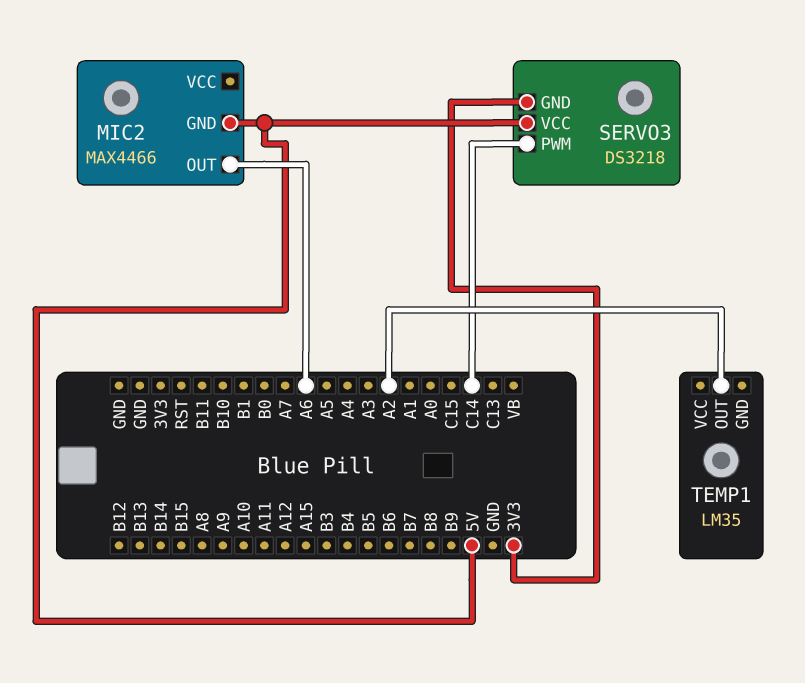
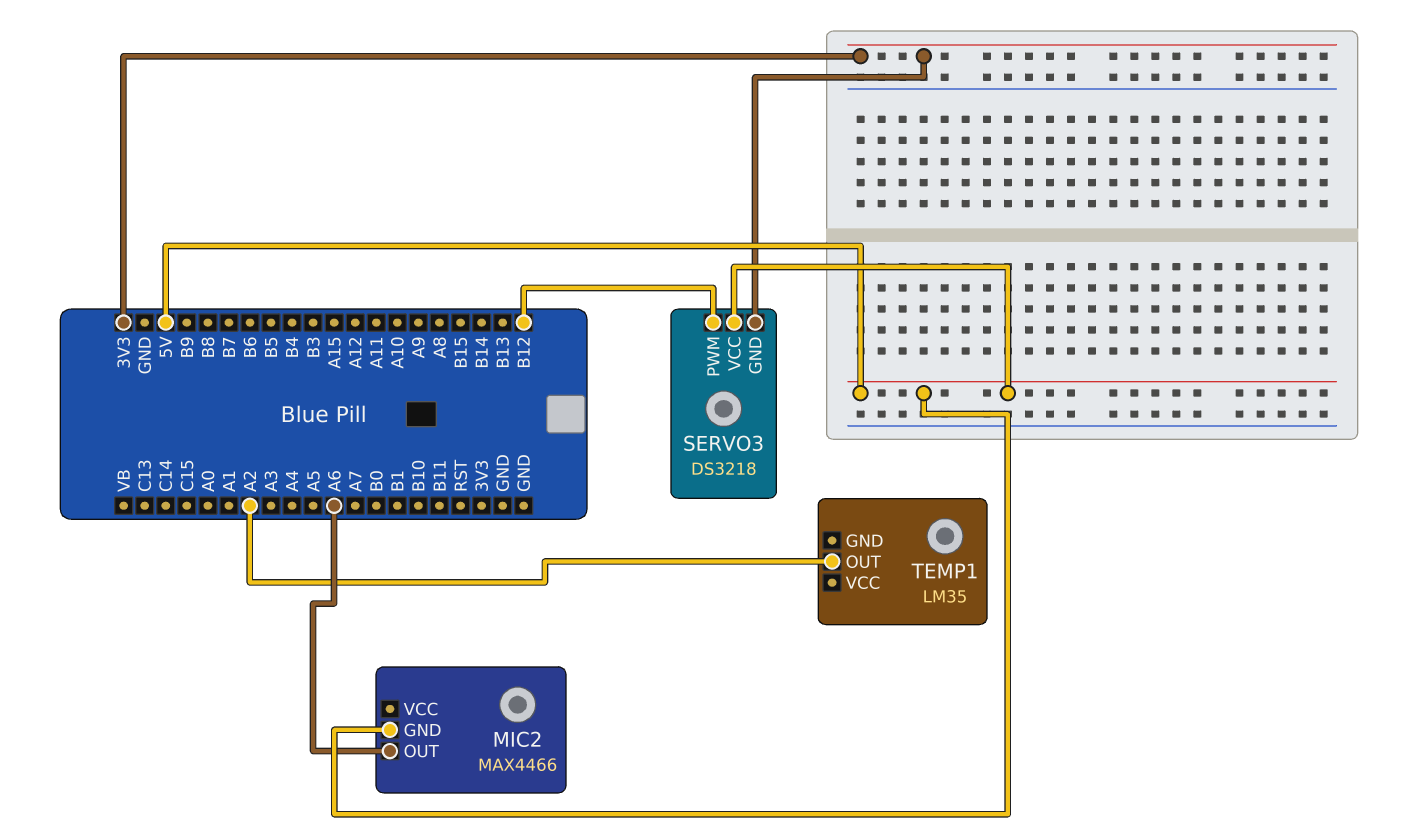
SERVO3 pin PWM: C14 -> B12

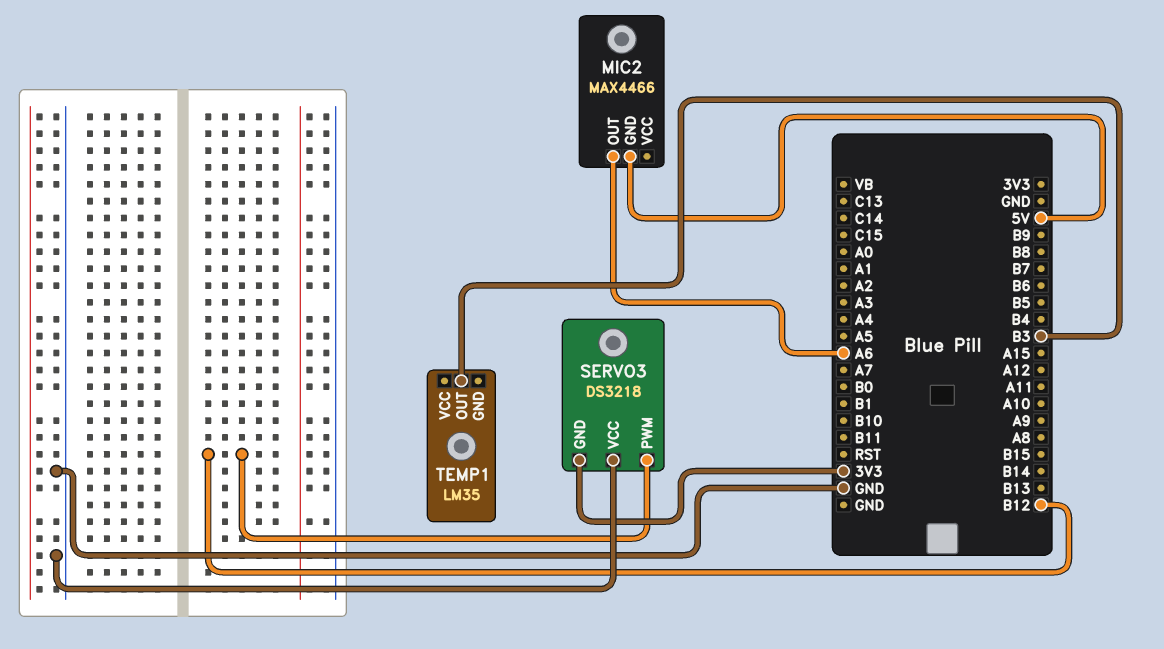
SERVO3 pin VCC: 5V -> GND
TEMP1 pin OUT: A2 -> B3

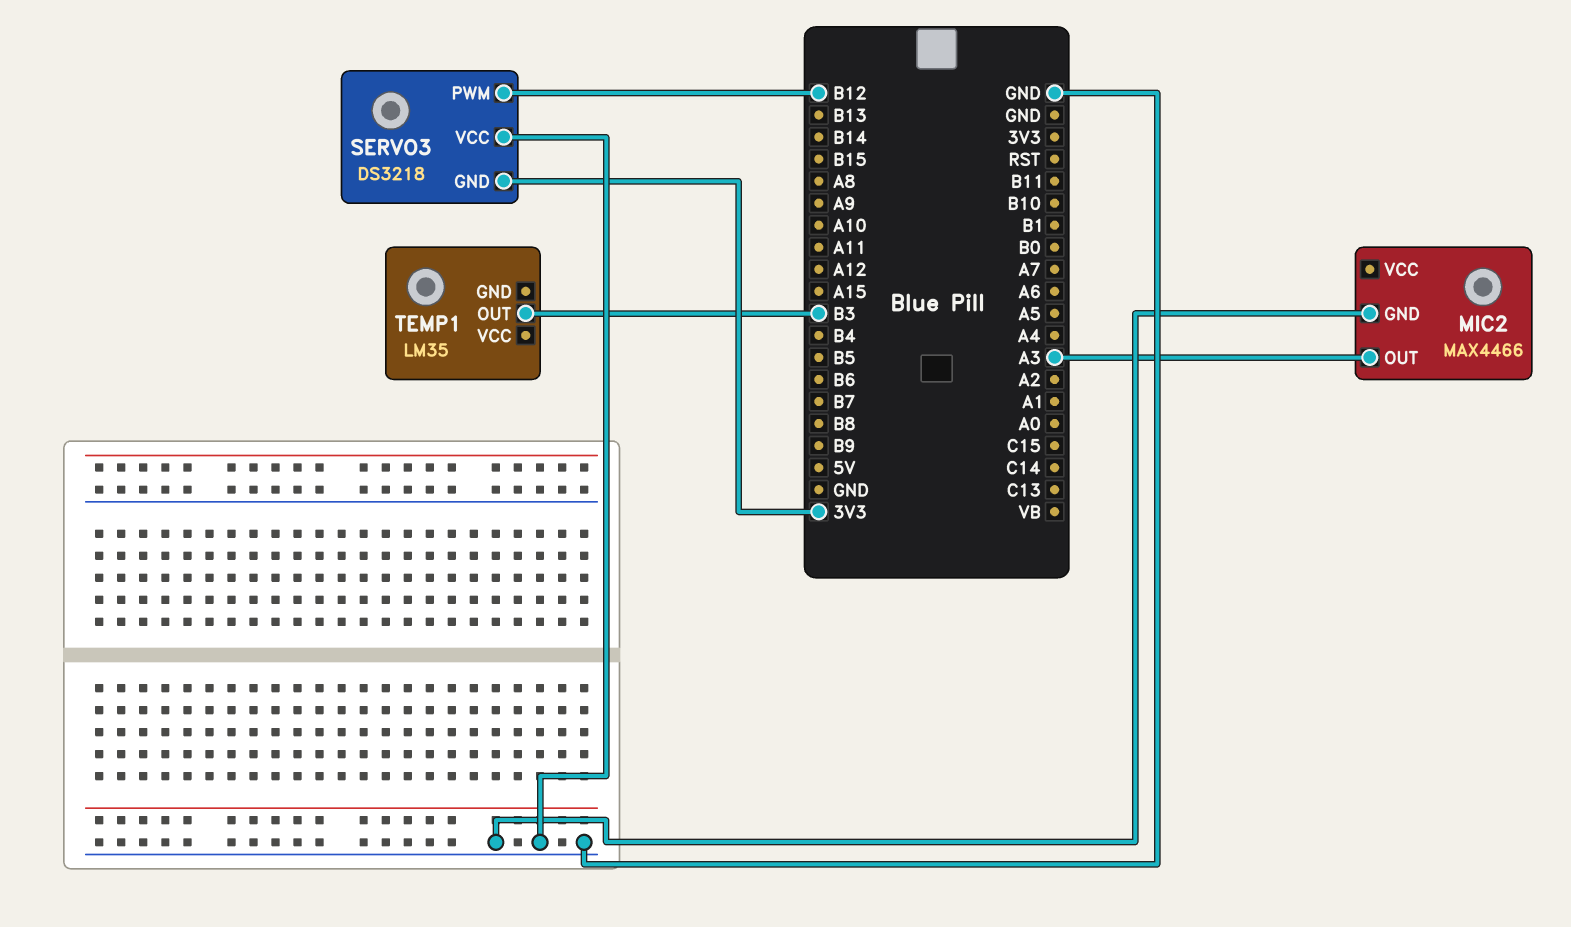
MIC2 pin GND: 5V -> GND
MIC2 pin OUT: A6 -> A3

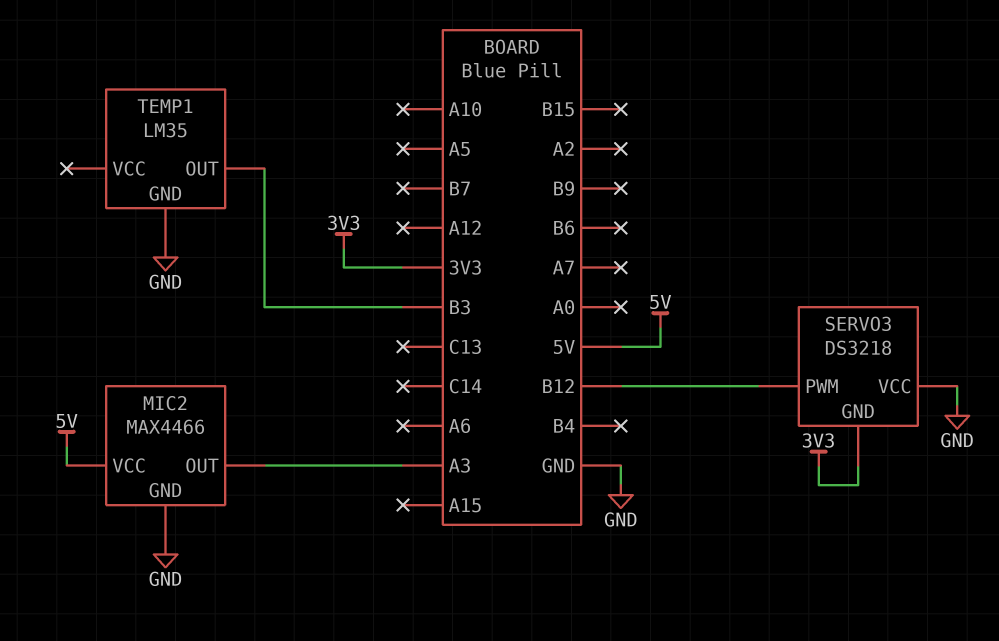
MIC2 pin VCC: none -> 5V
TEMP1 pin GND: none -> GND

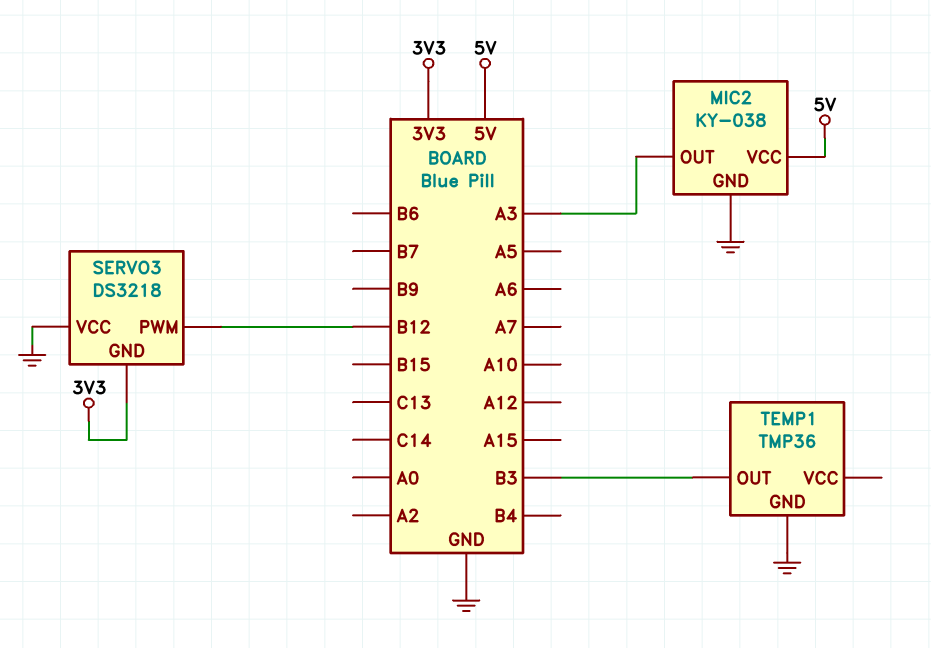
MIC2: MAX4466 -> KY-038
TEMP1: LM35 -> TMP36

